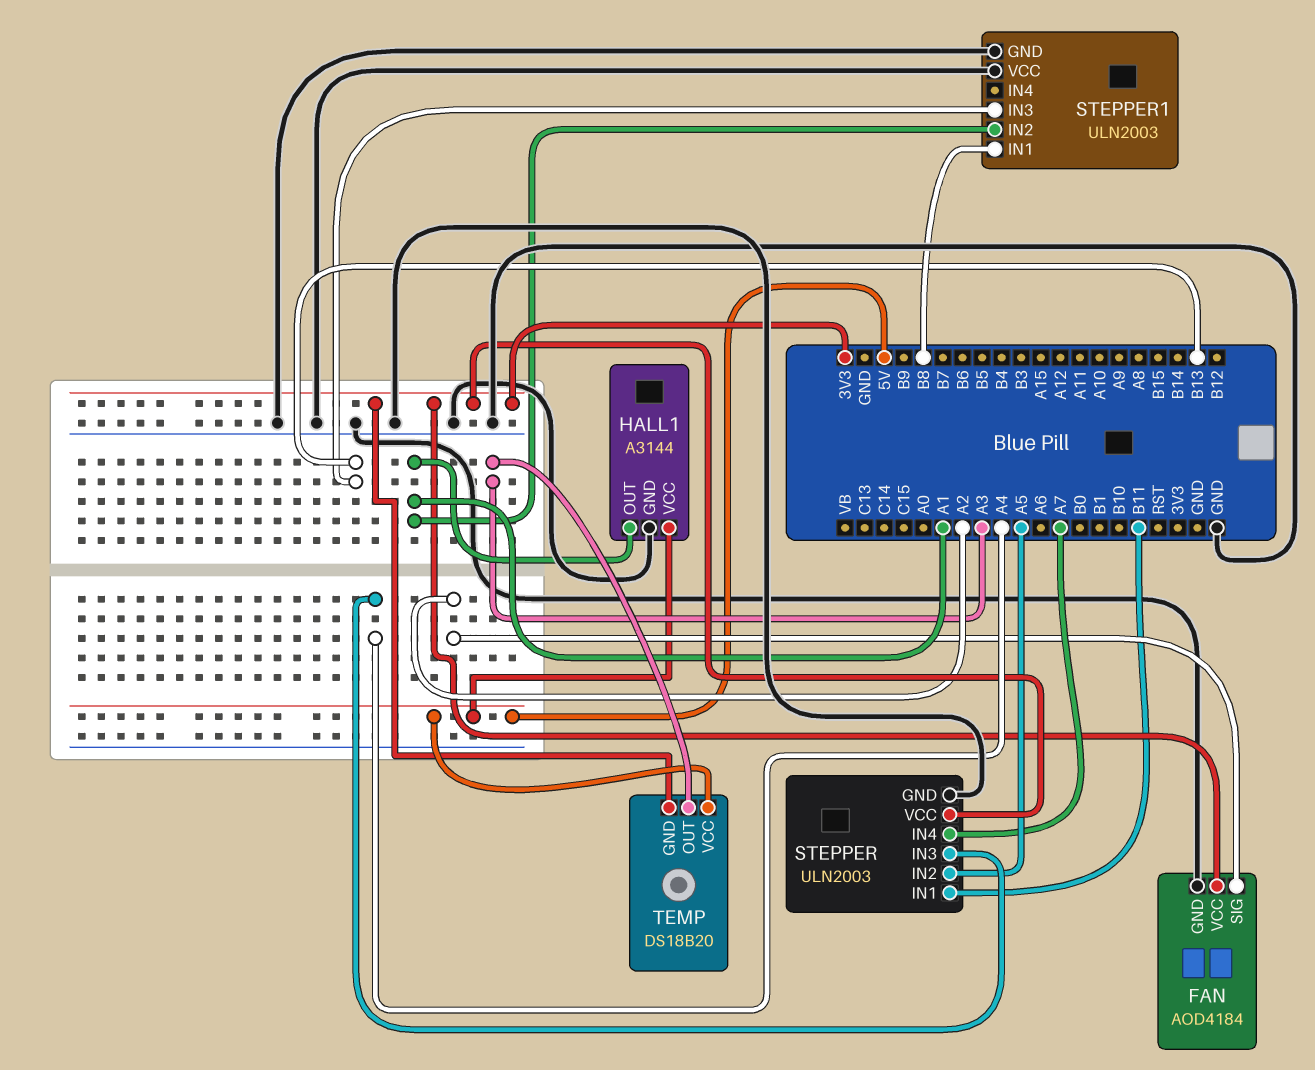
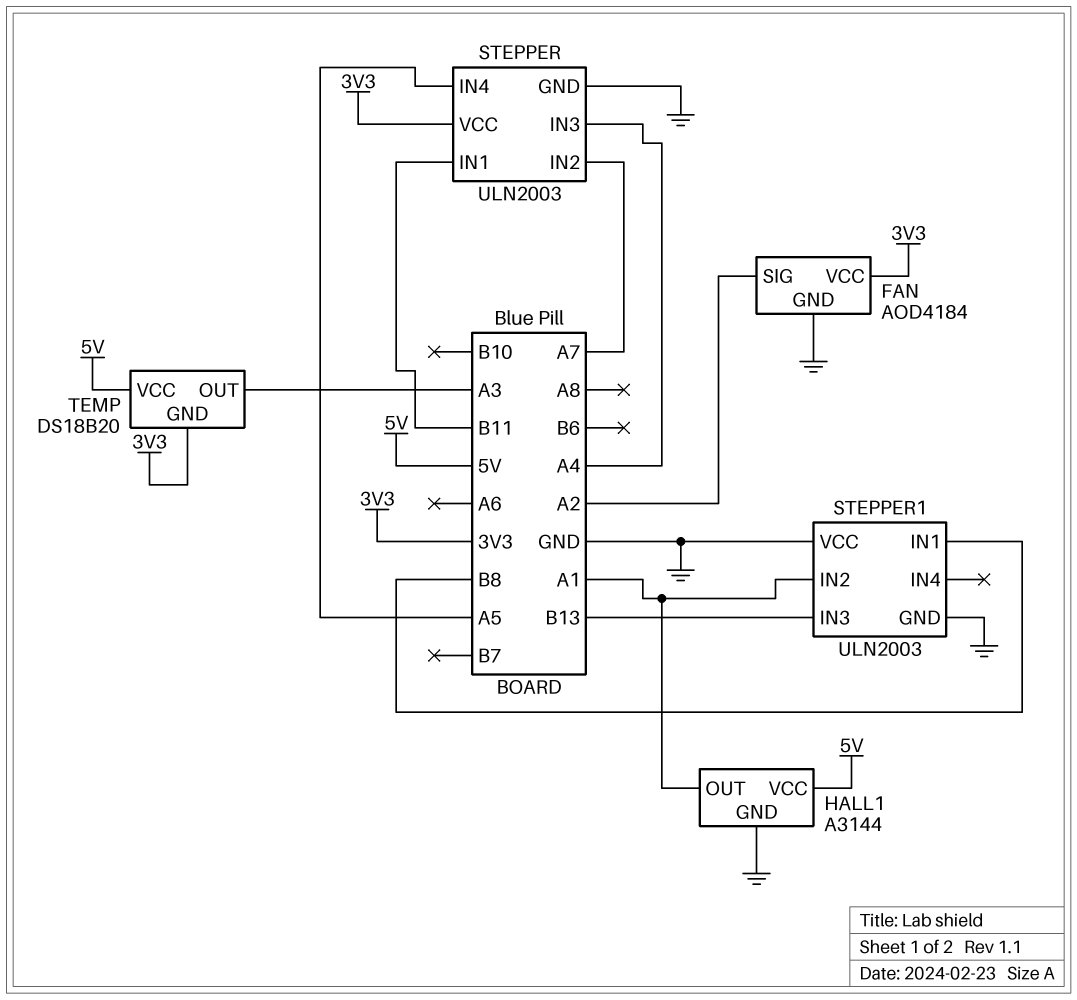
STEPPER pin IN2: A5 -> A7
STEPPER pin IN4: A7 -> A5

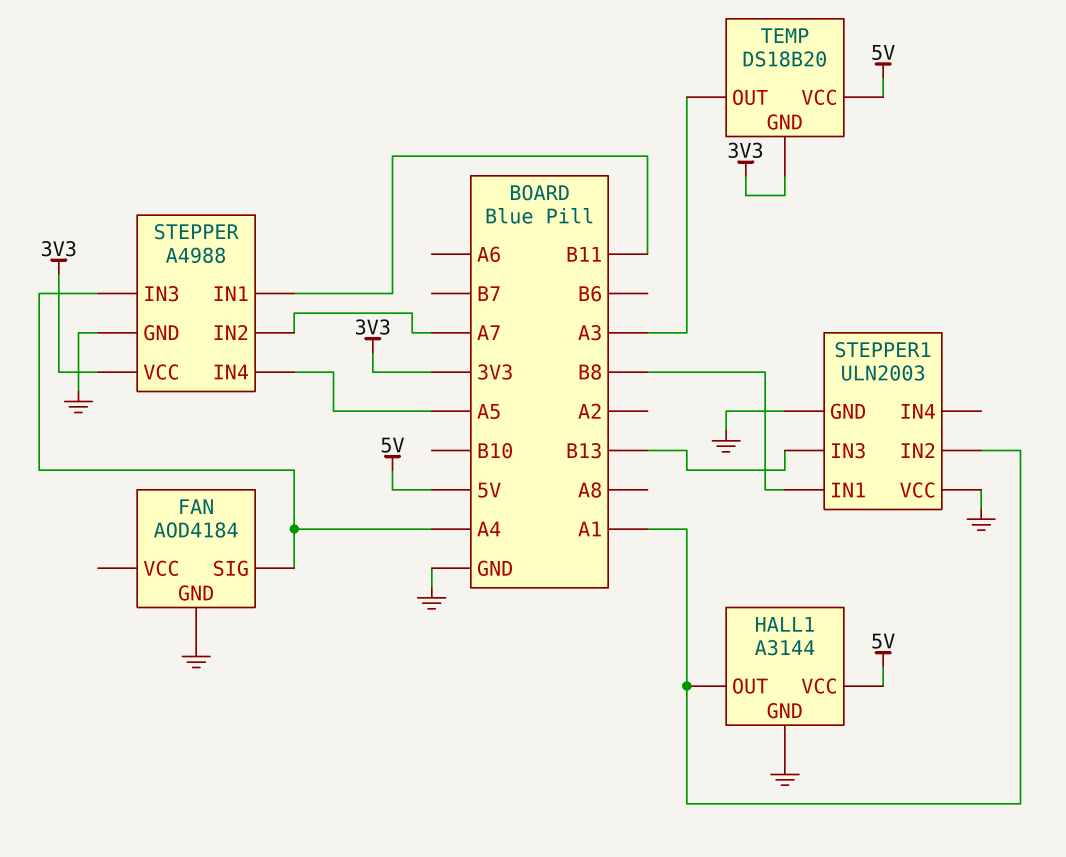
FAN pin SIG: A2 -> A4
FAN pin VCC: 3V3 -> none
STEPPER: ULN2003 -> A4988

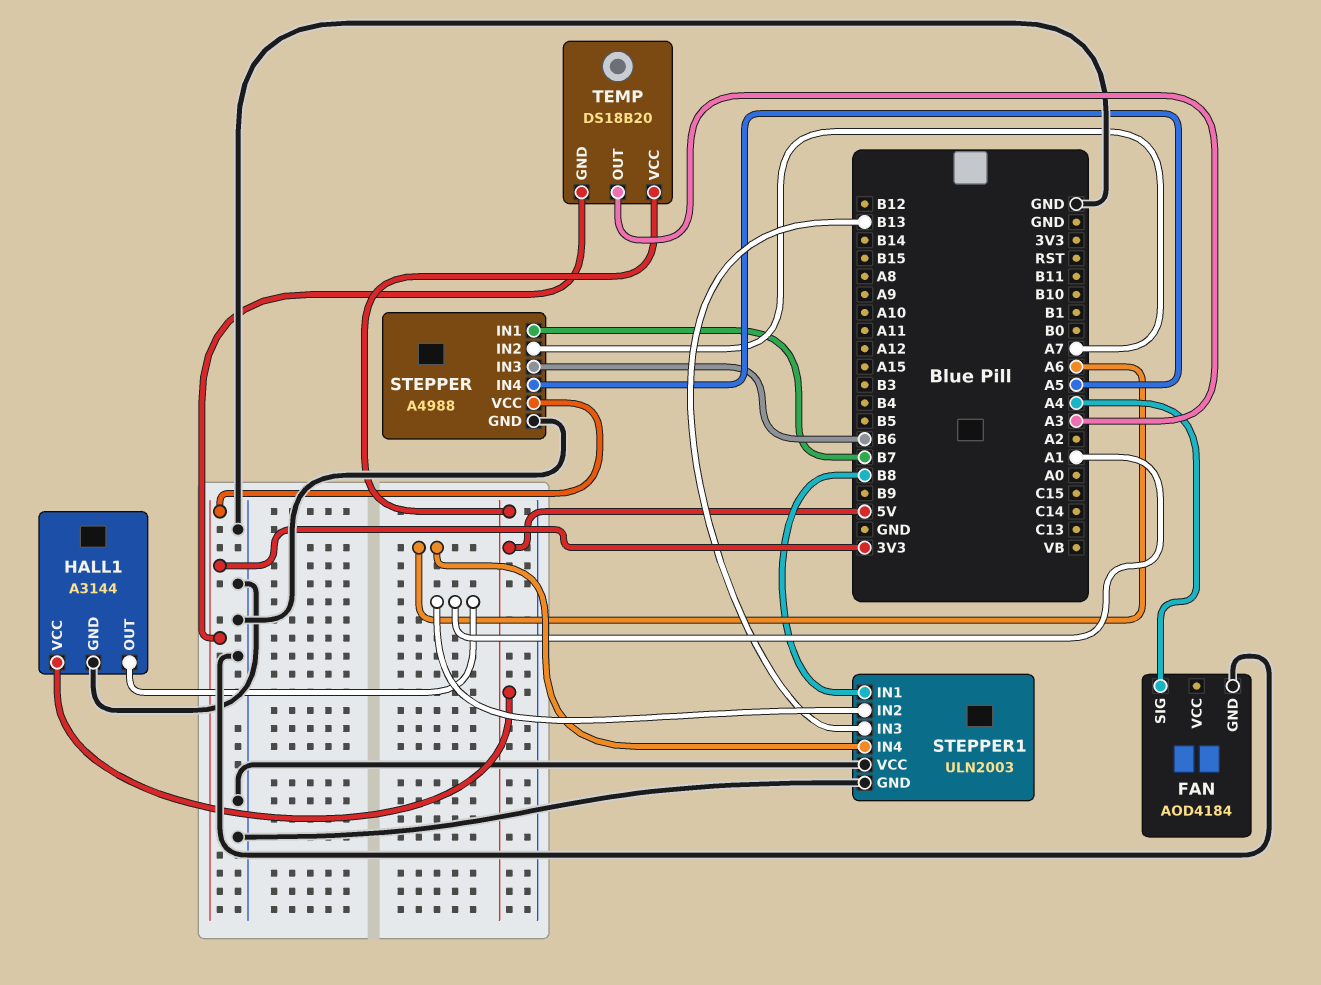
STEPPER pin IN1: B11 -> B7
STEPPER pin IN3: A4 -> B6
STEPPER1 pin IN4: none -> A6

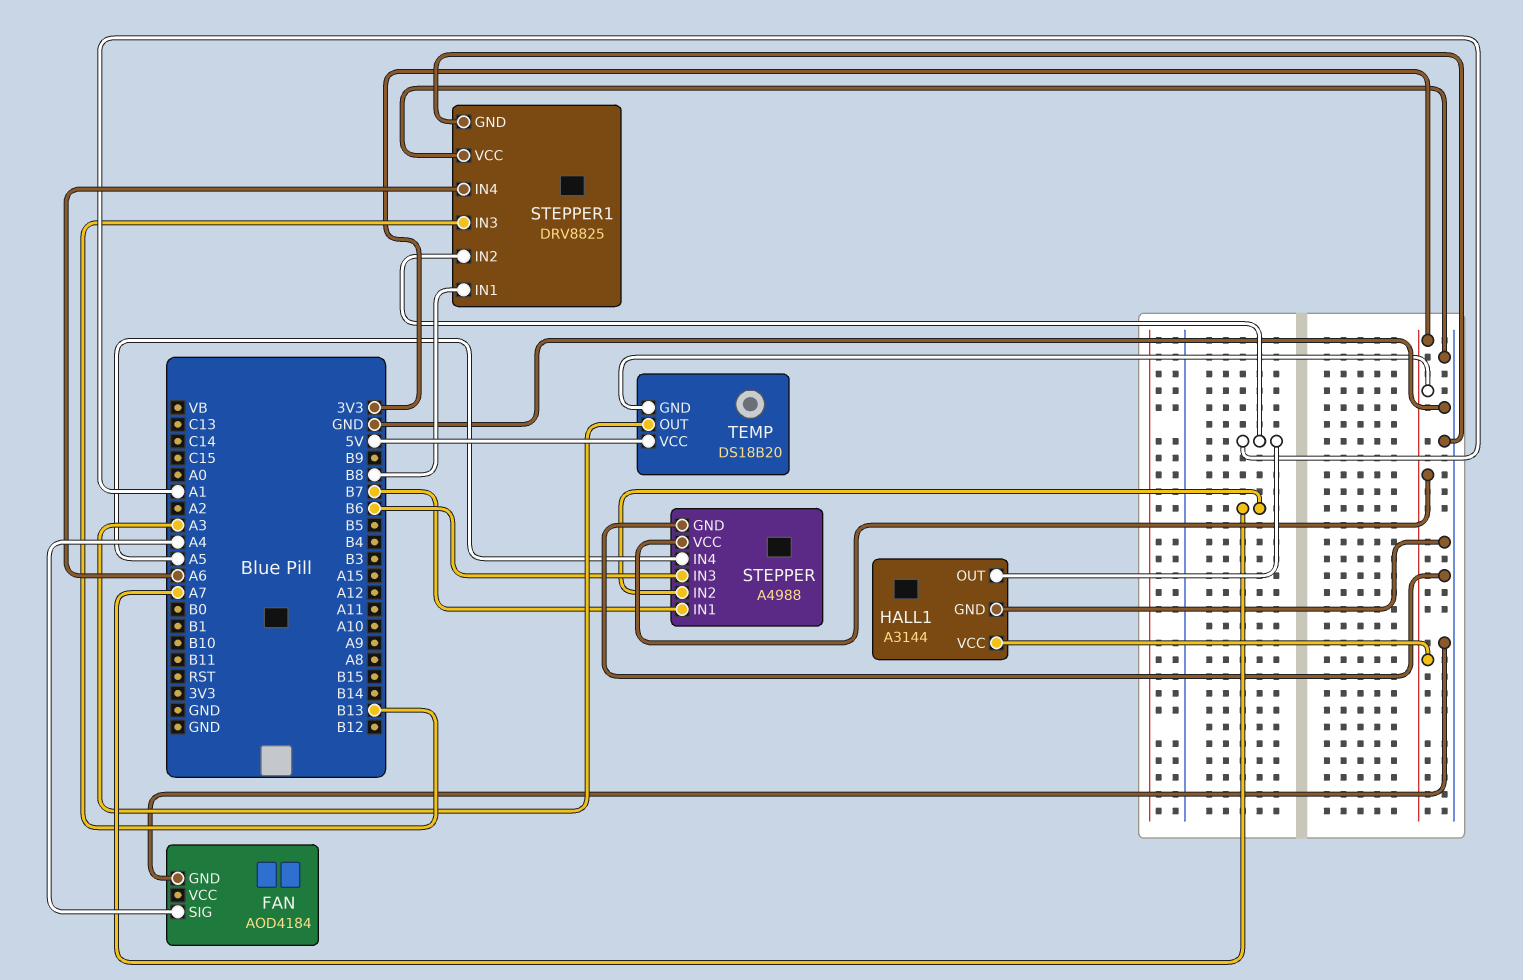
HALL1 pin VCC: 5V -> 3V3
STEPPER1: ULN2003 -> DRV8825

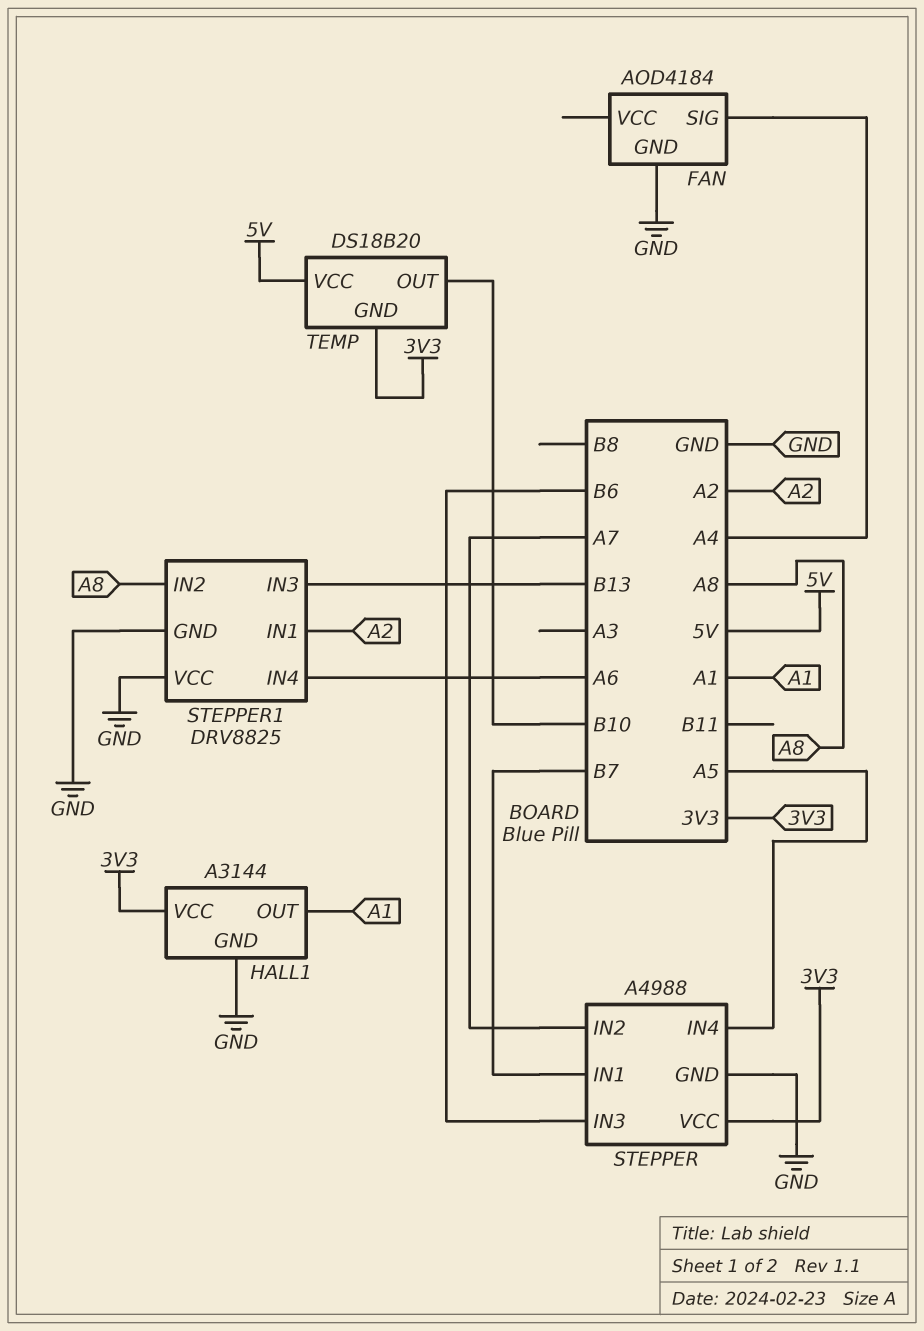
STEPPER1 pin IN1: B8 -> A2
STEPPER1 pin IN2: A1 -> A8
TEMP pin OUT: A3 -> B10

